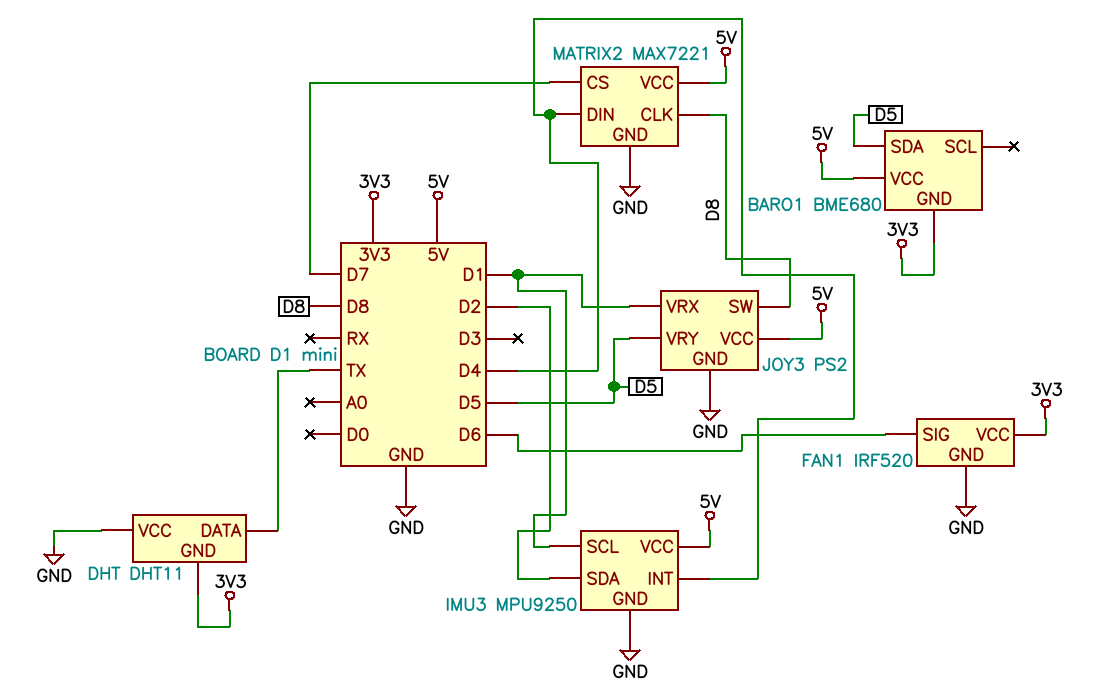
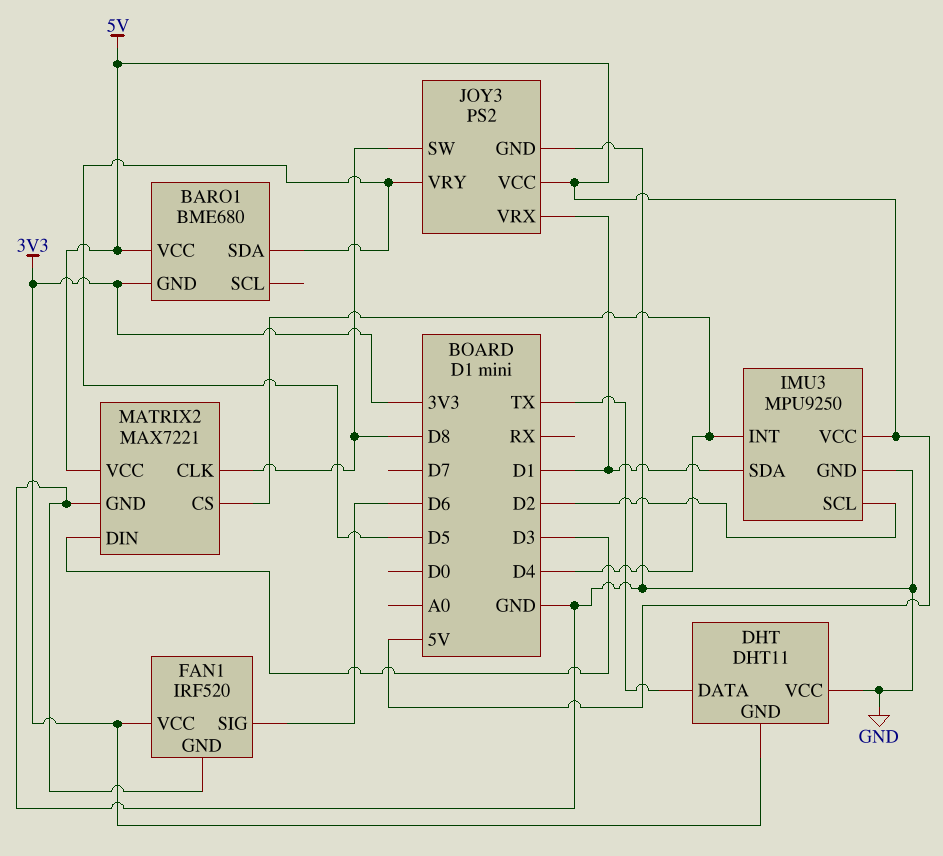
IMU3 pin SCL: D1 -> D2
IMU3 pin SDA: D2 -> D1
MATRIX2 pin CS: D7 -> D4
MATRIX2 pin DIN: D4 -> D3

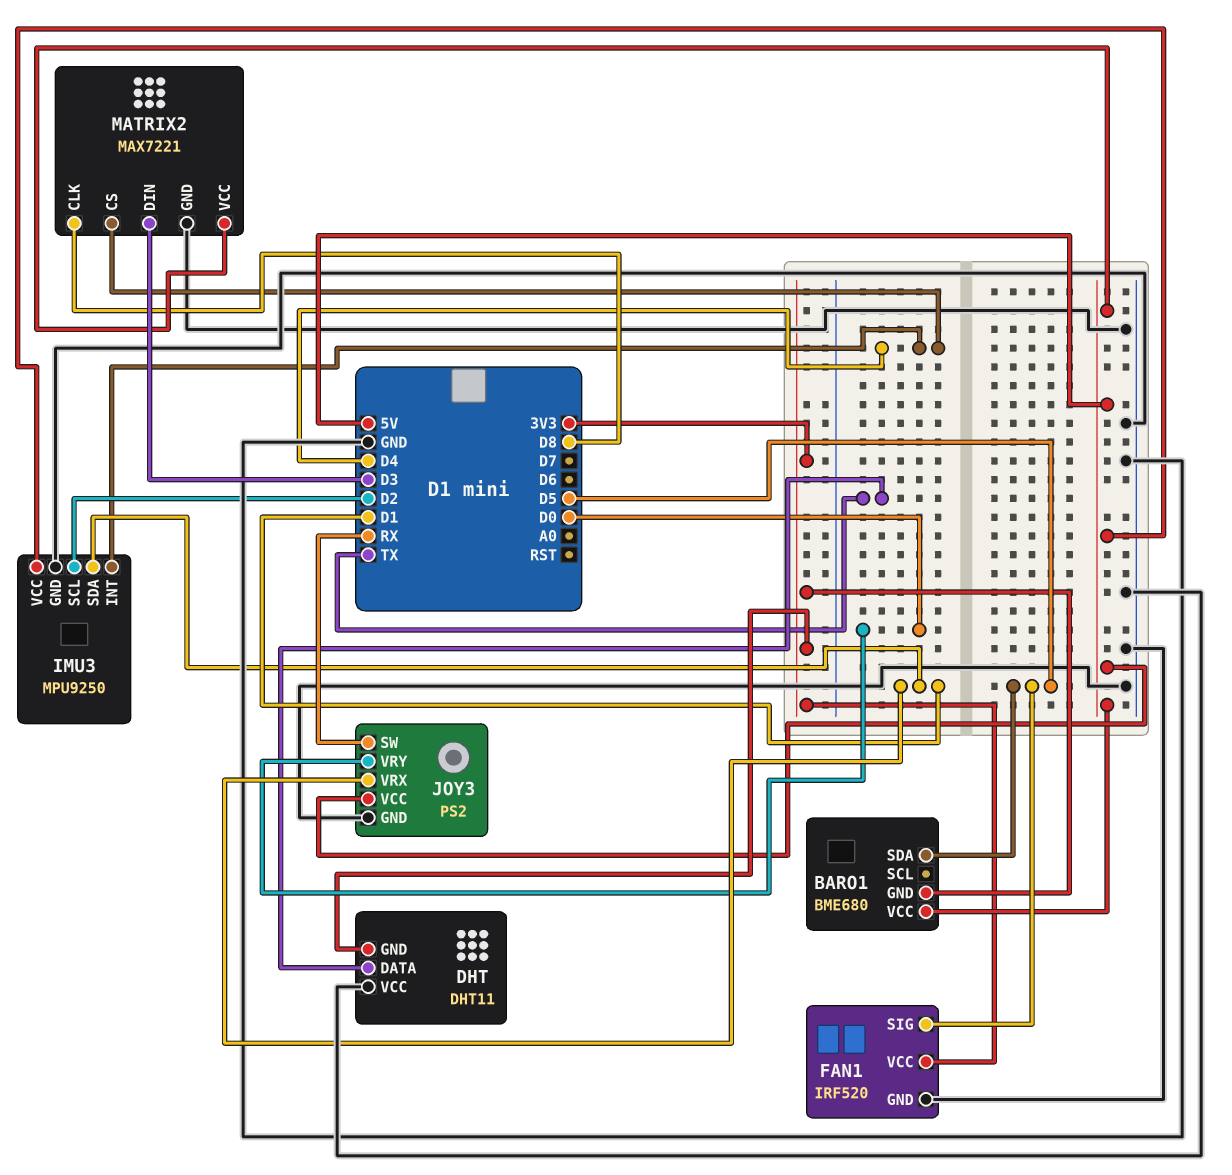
FAN1 pin SIG: D6 -> D5
JOY3 pin SW: D8 -> RX
JOY3 pin VRY: D5 -> D0

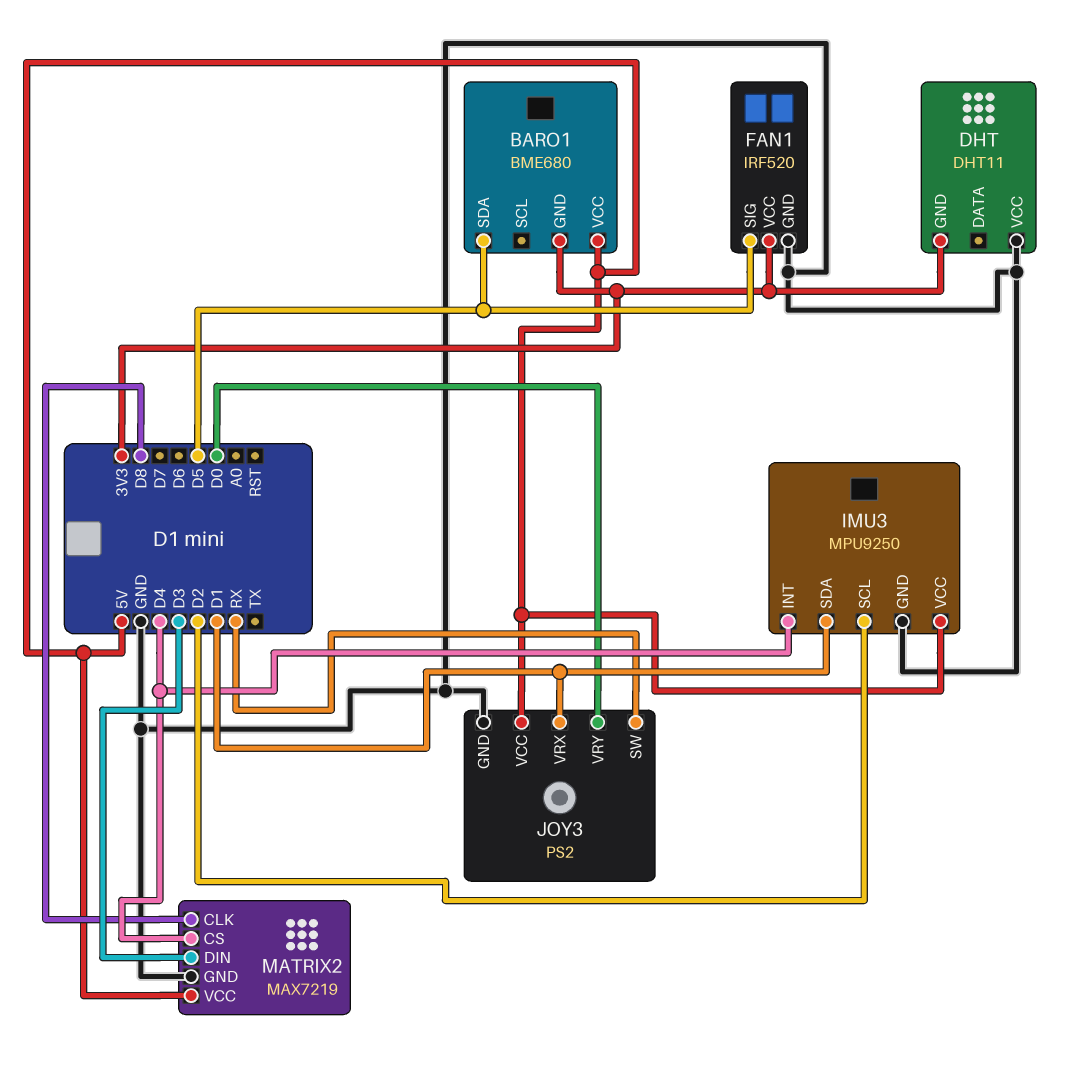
DHT pin DATA: TX -> none
MATRIX2: MAX7221 -> MAX7219

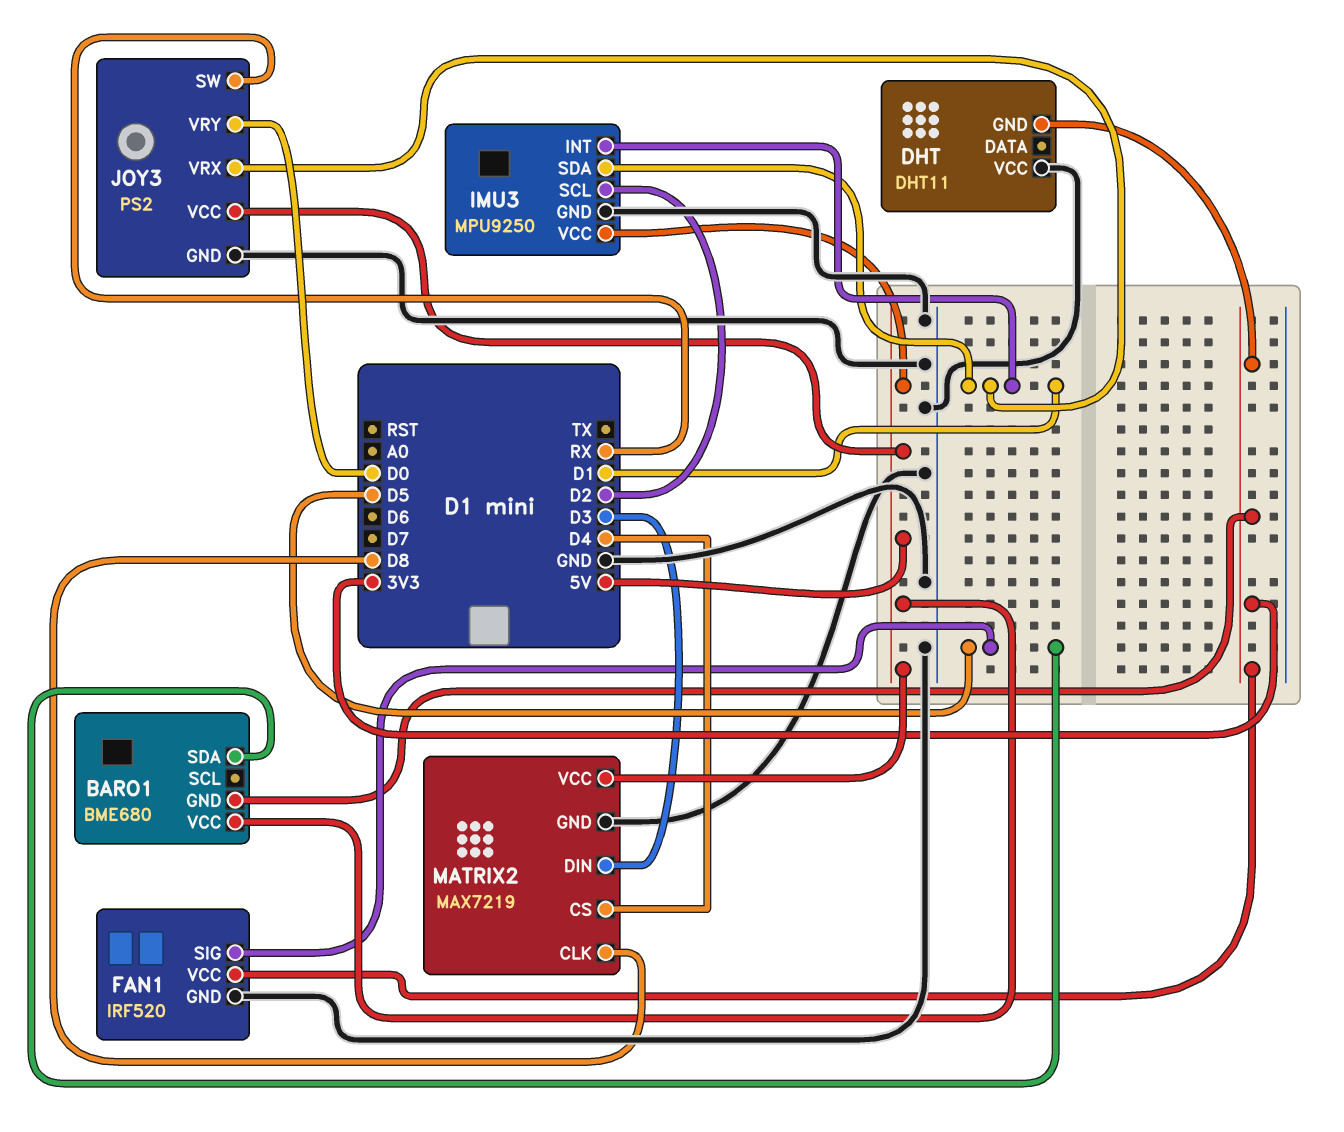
IMU3 pin INT: D4 -> D1

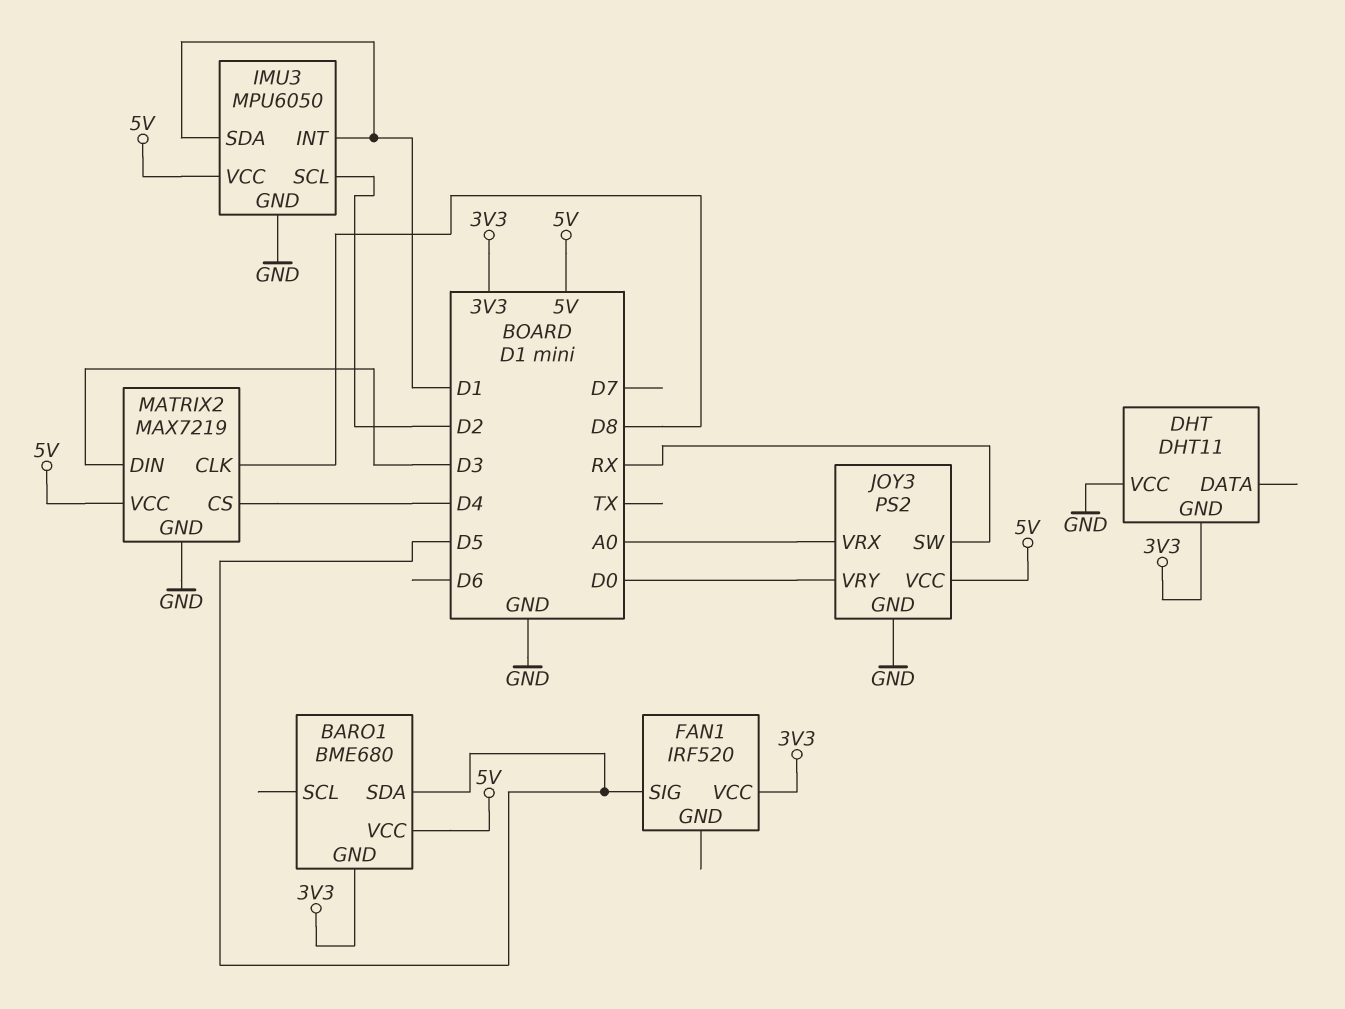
FAN1 pin GND: GND -> none
IMU3: MPU9250 -> MPU6050
JOY3 pin VRX: D1 -> A0

